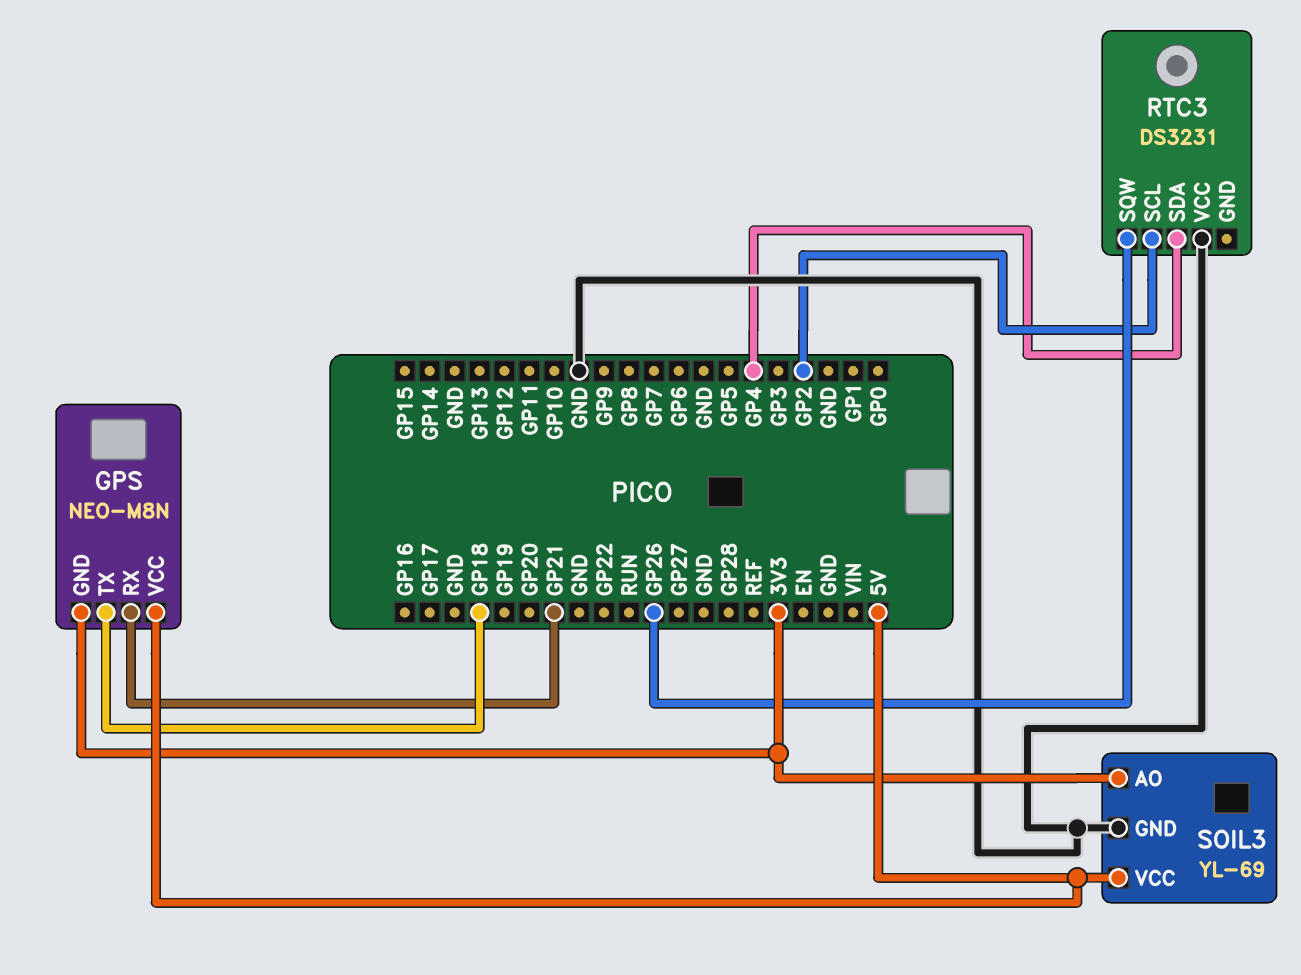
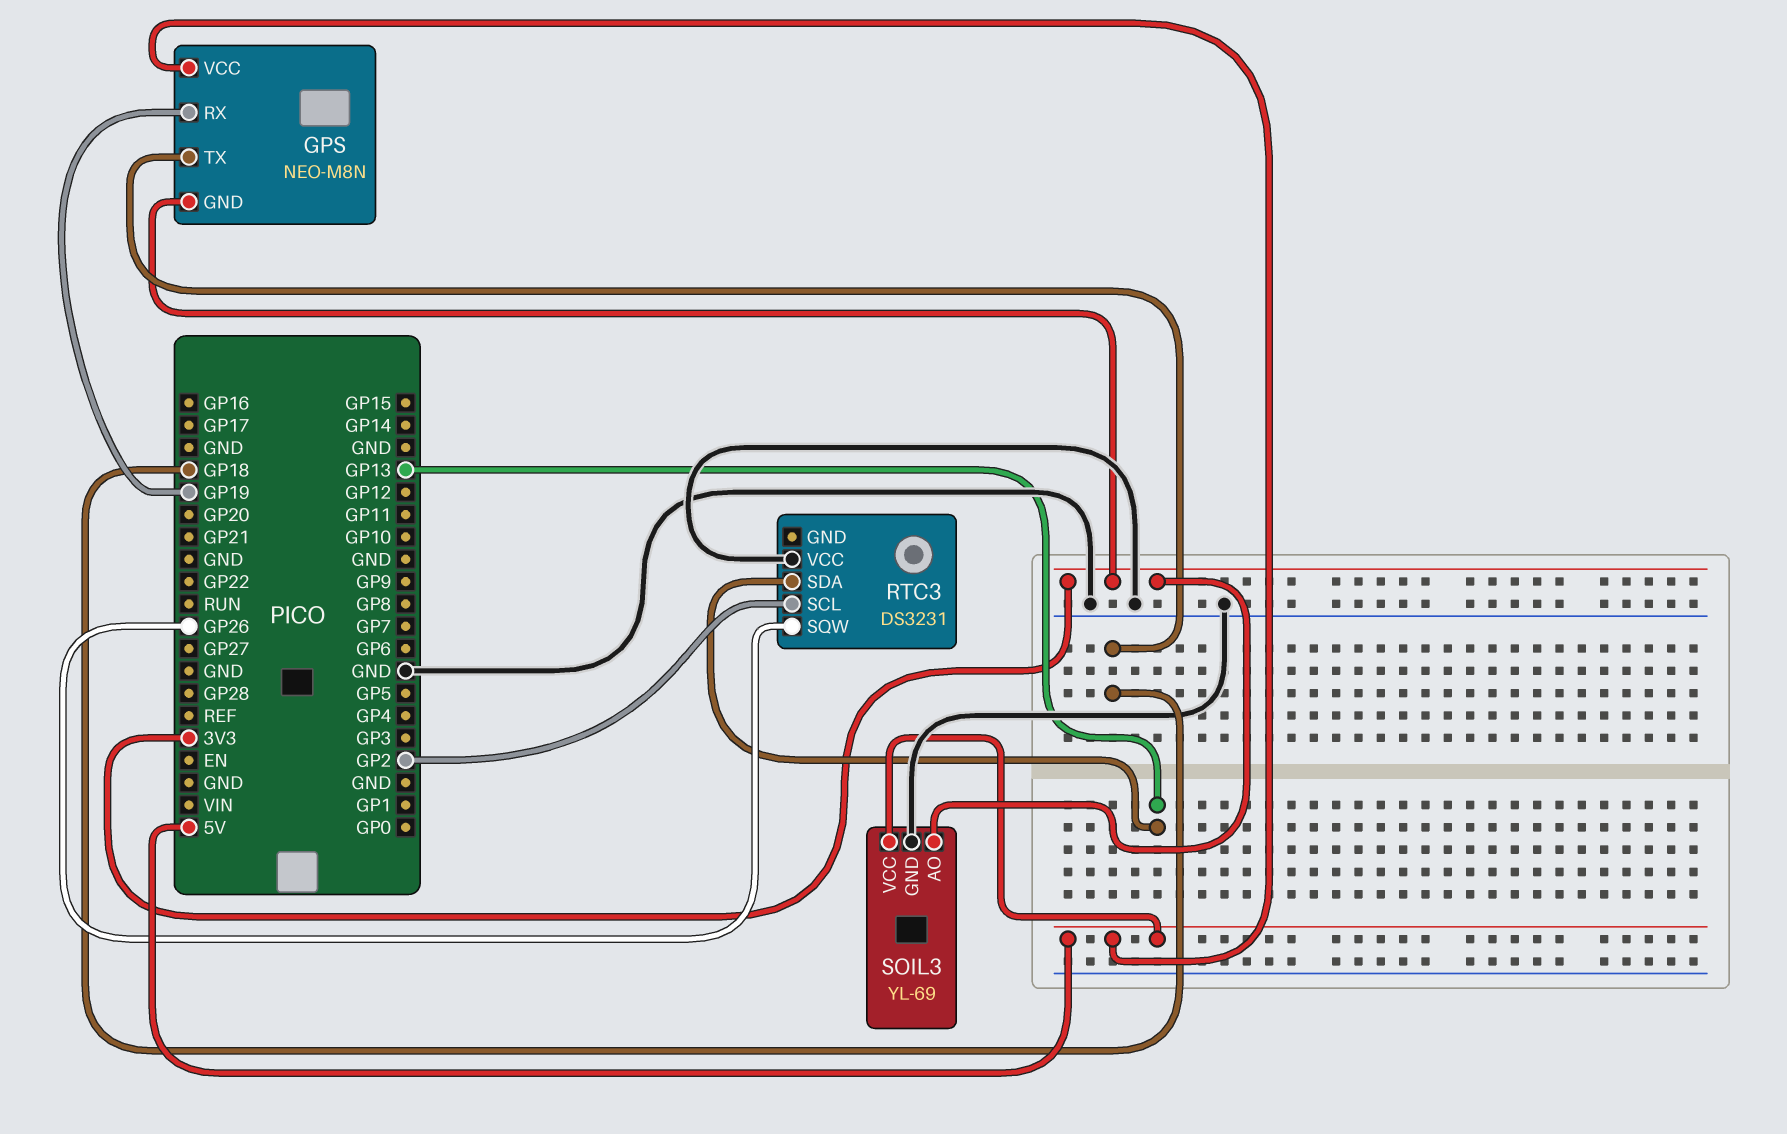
GPS pin RX: GP21 -> GP19
RTC3 pin SDA: GP4 -> GP13

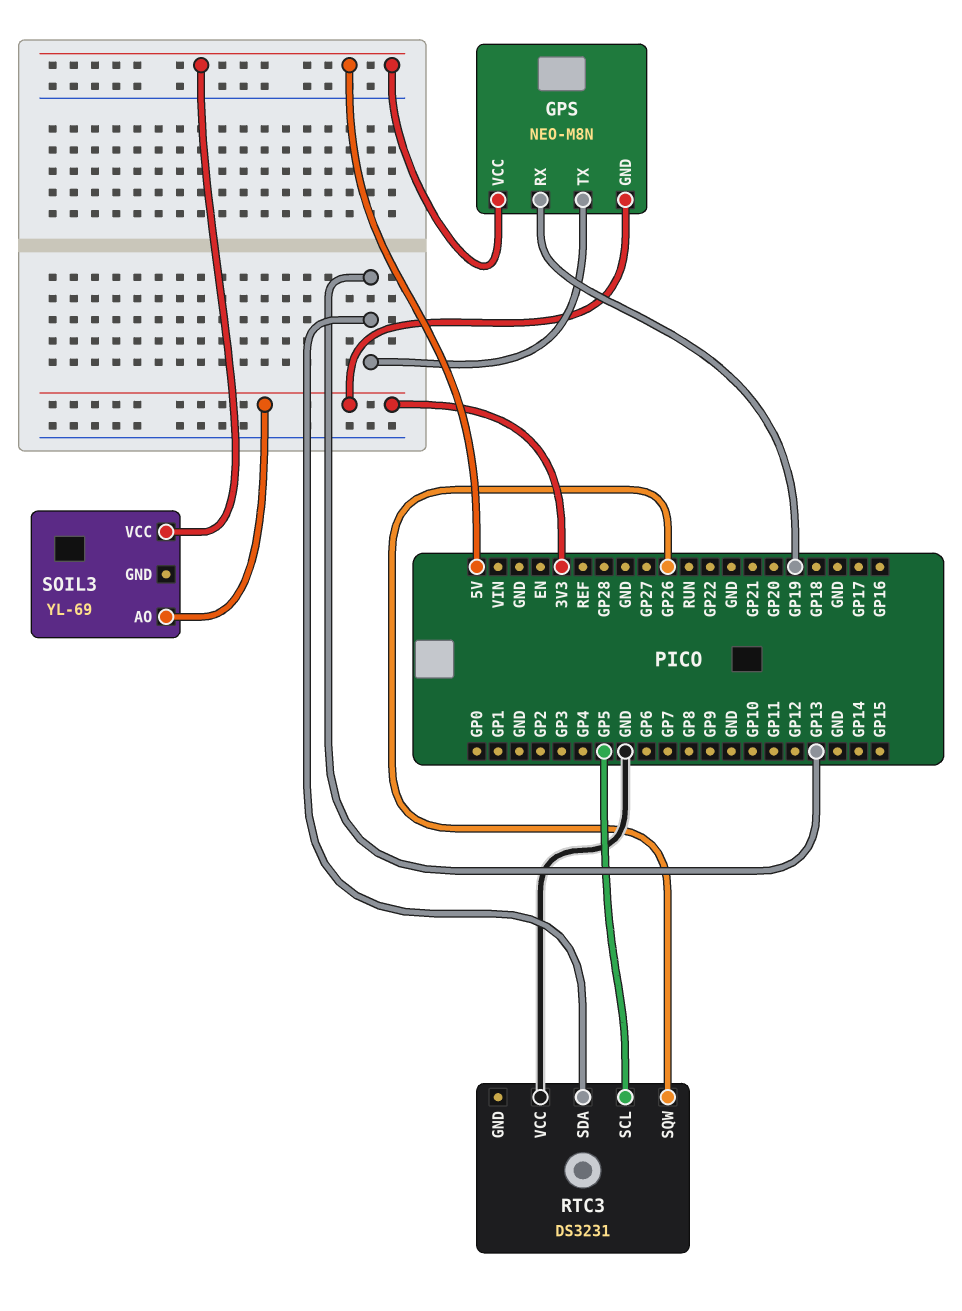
GPS pin TX: GP18 -> GP13
RTC3 pin SCL: GP2 -> GP5
SOIL3 pin GND: GND -> none

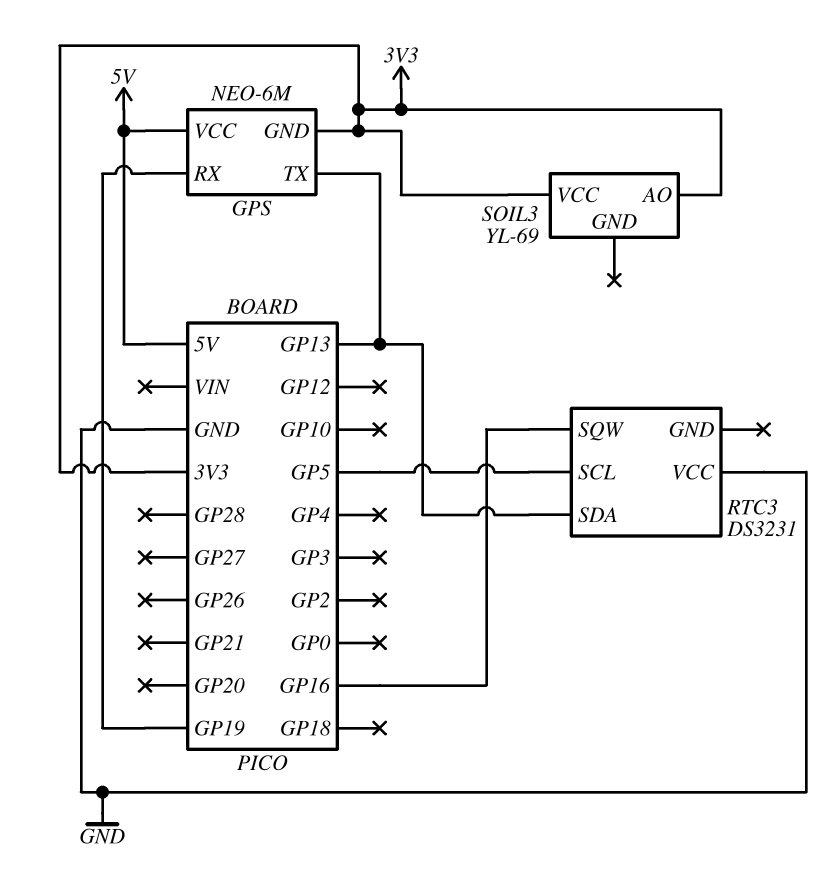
GPS: NEO-M8N -> NEO-6M
RTC3 pin SQW: GP26 -> GP16
SOIL3 pin VCC: 5V -> 3V3

